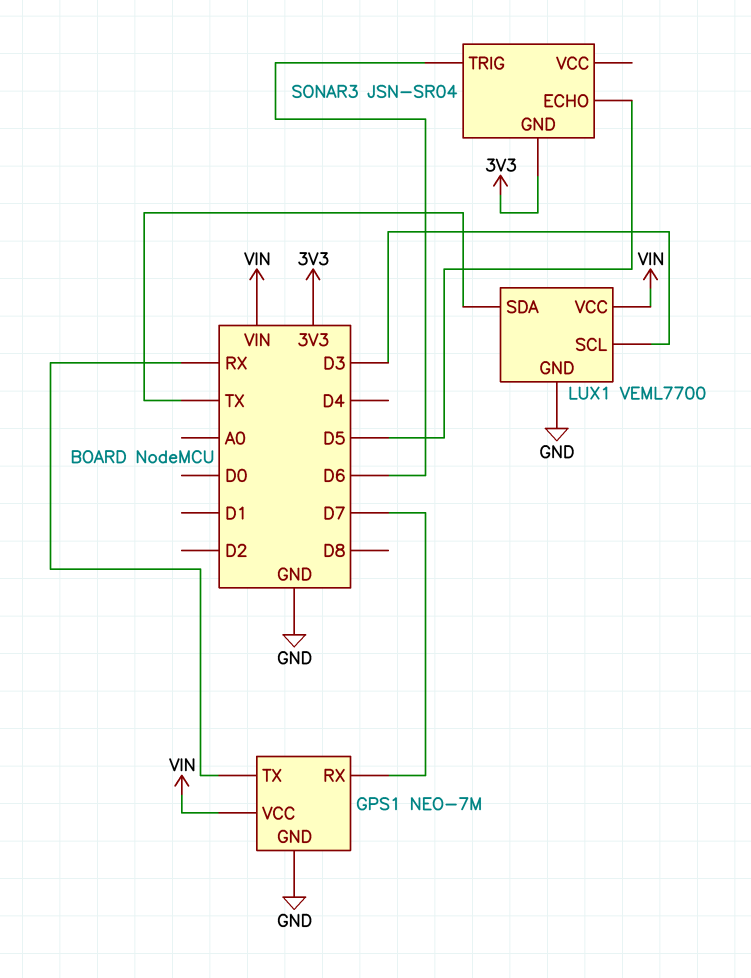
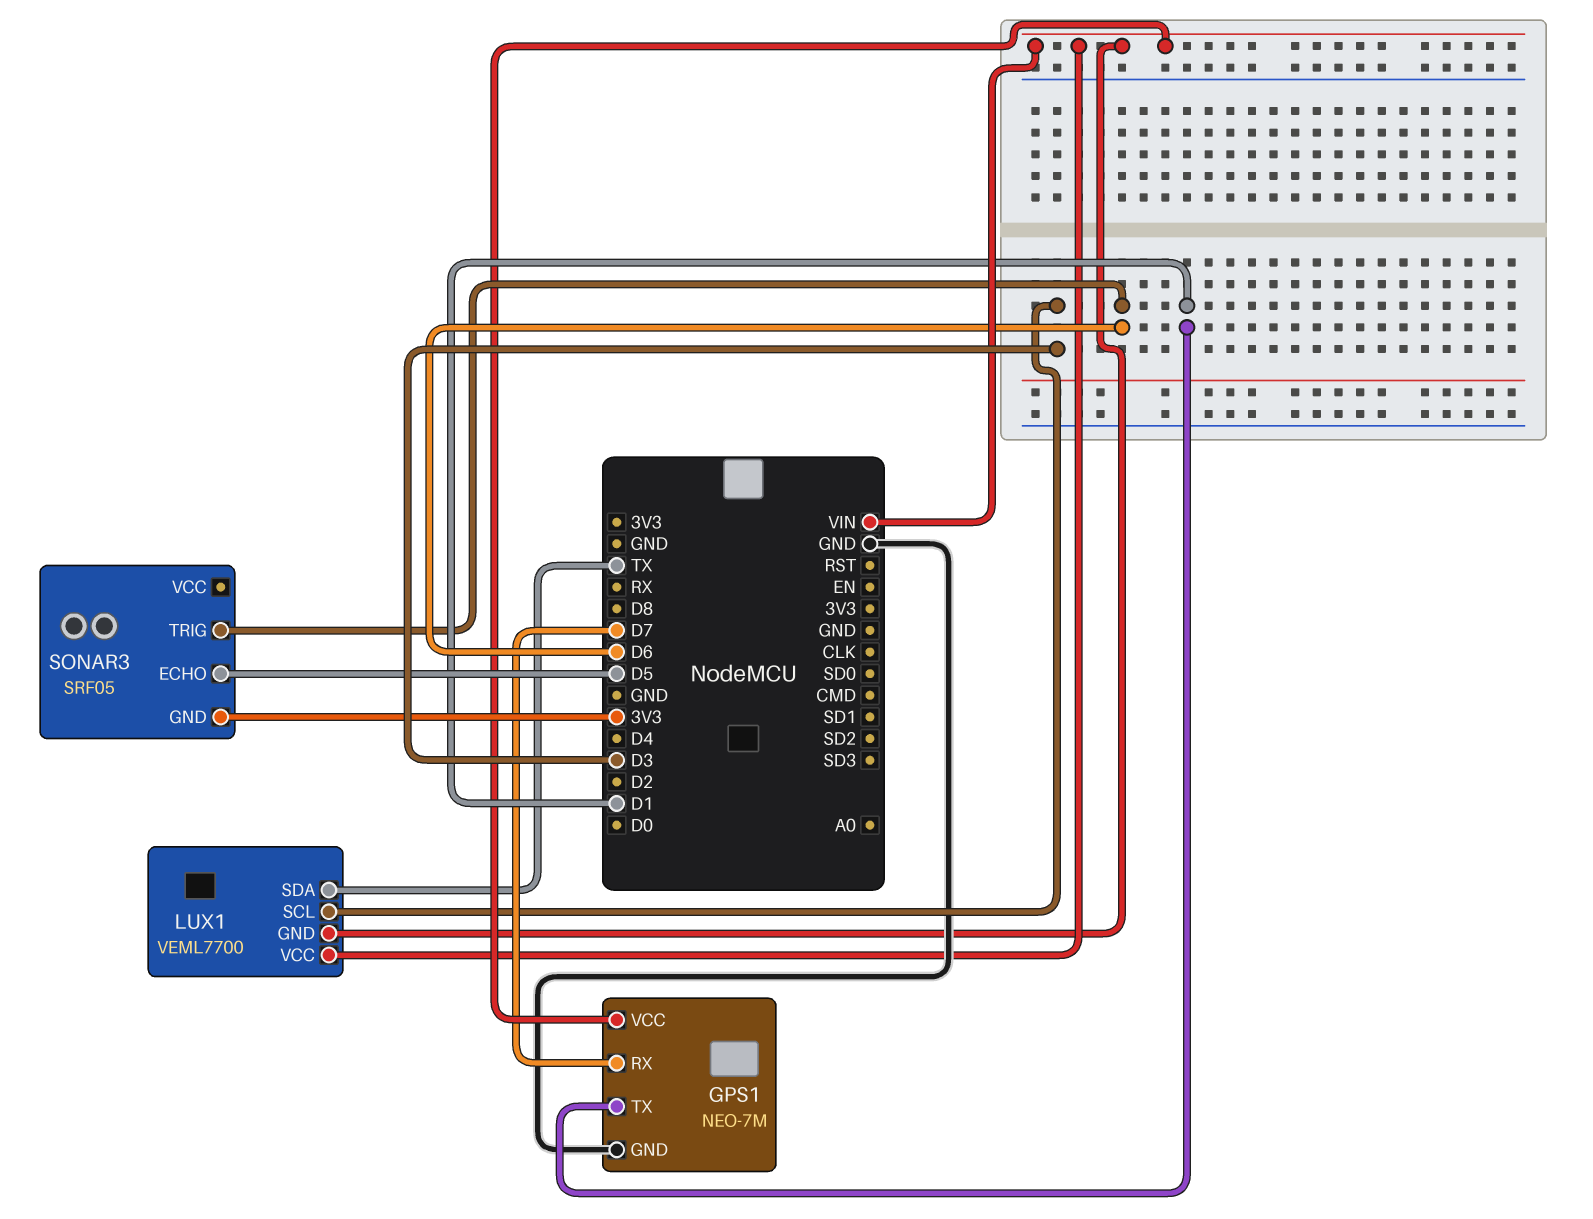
GPS1 pin TX: RX -> D1
LUX1 pin GND: GND -> VIN
SONAR3: JSN-SR04 -> SRF05

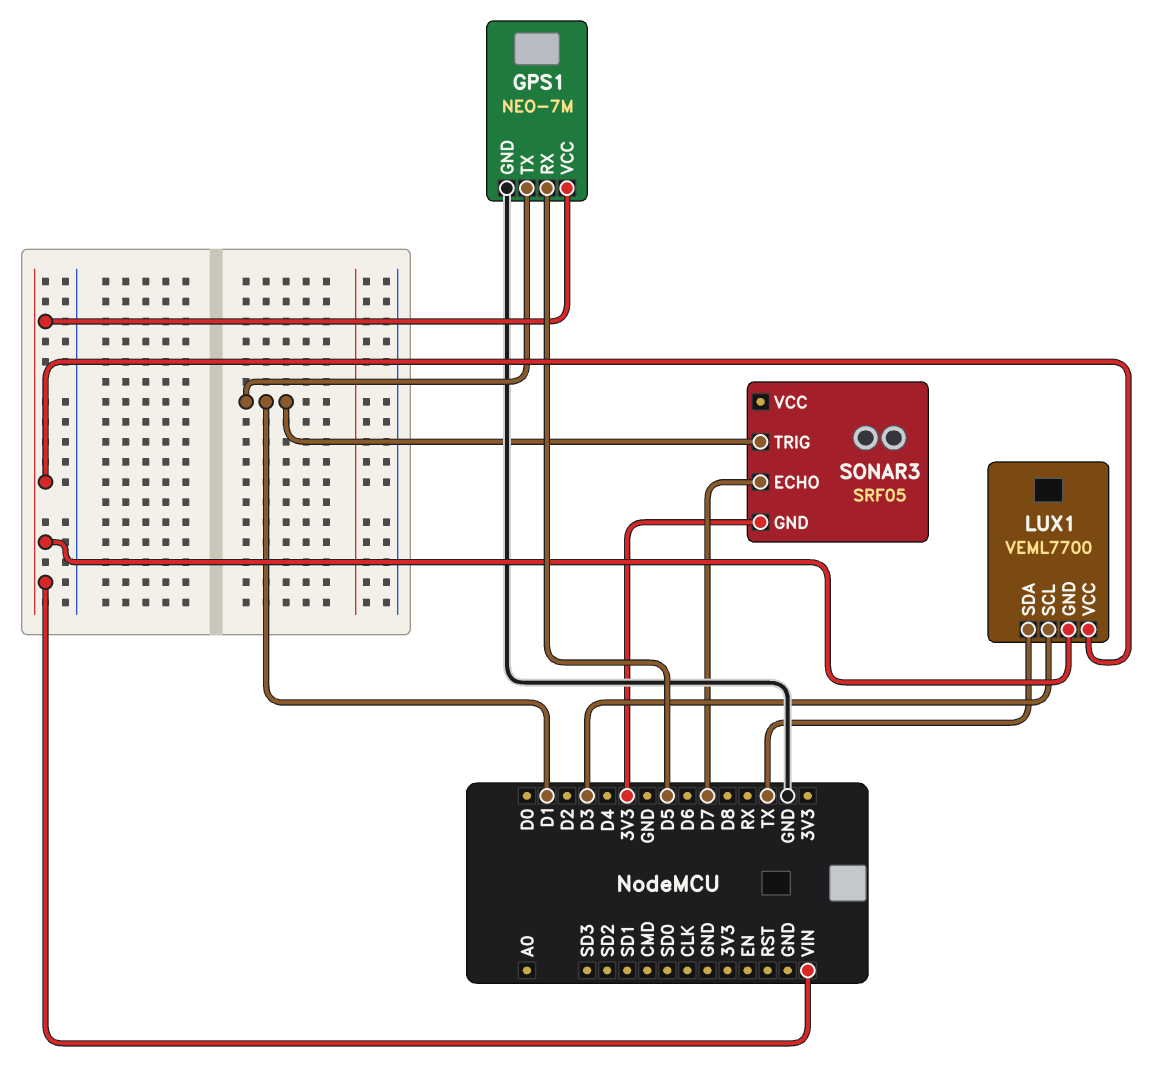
GPS1 pin RX: D7 -> D5
SONAR3 pin ECHO: D5 -> D7
SONAR3 pin TRIG: D6 -> D1

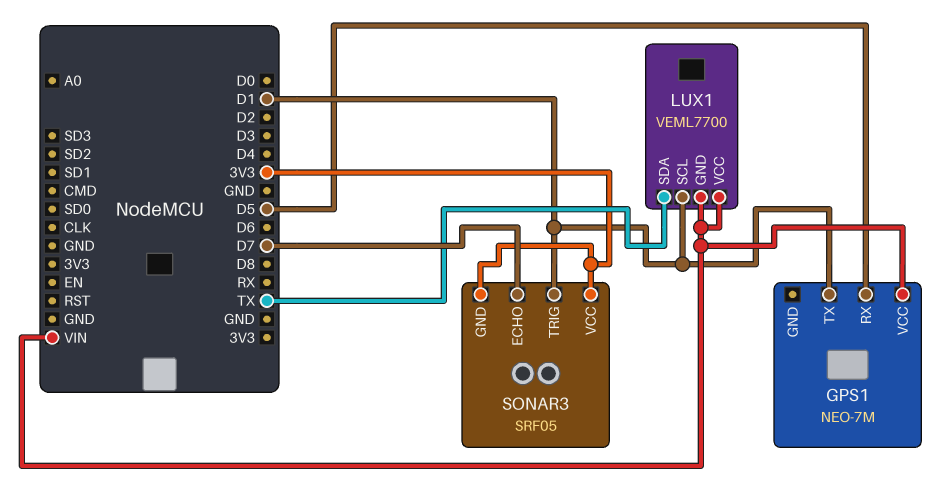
GPS1 pin GND: GND -> none
LUX1 pin SCL: D3 -> D1
SONAR3 pin VCC: none -> 3V3

